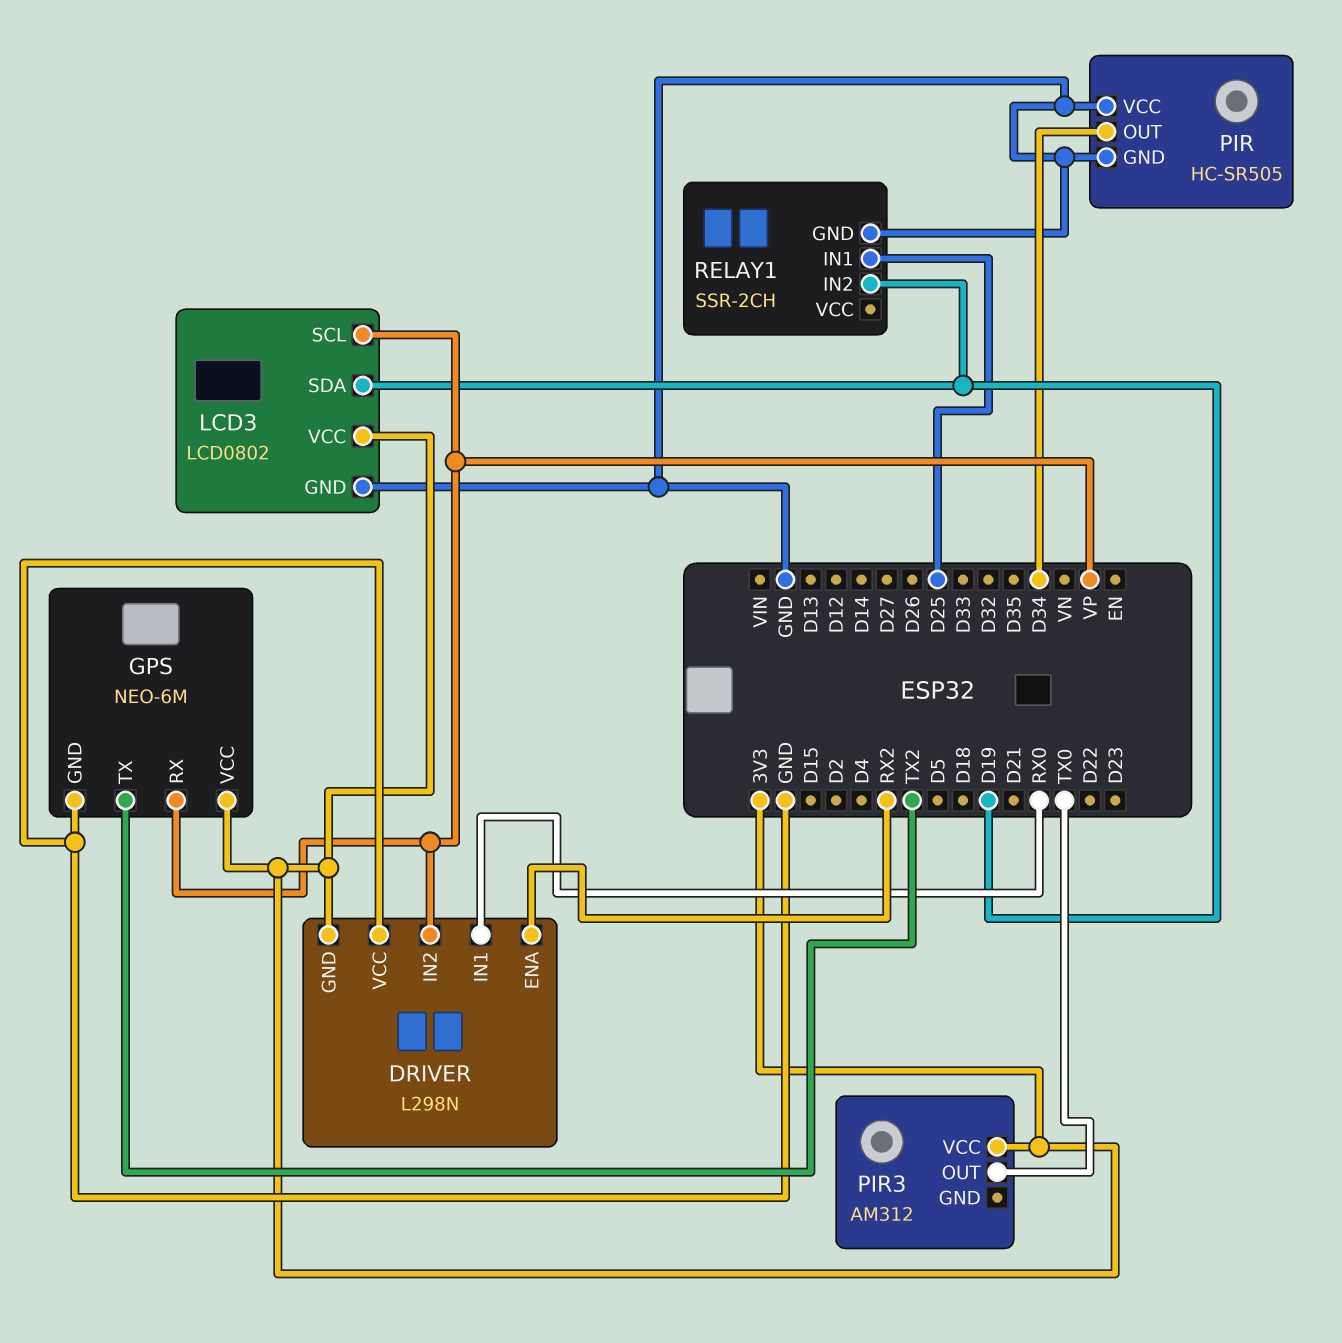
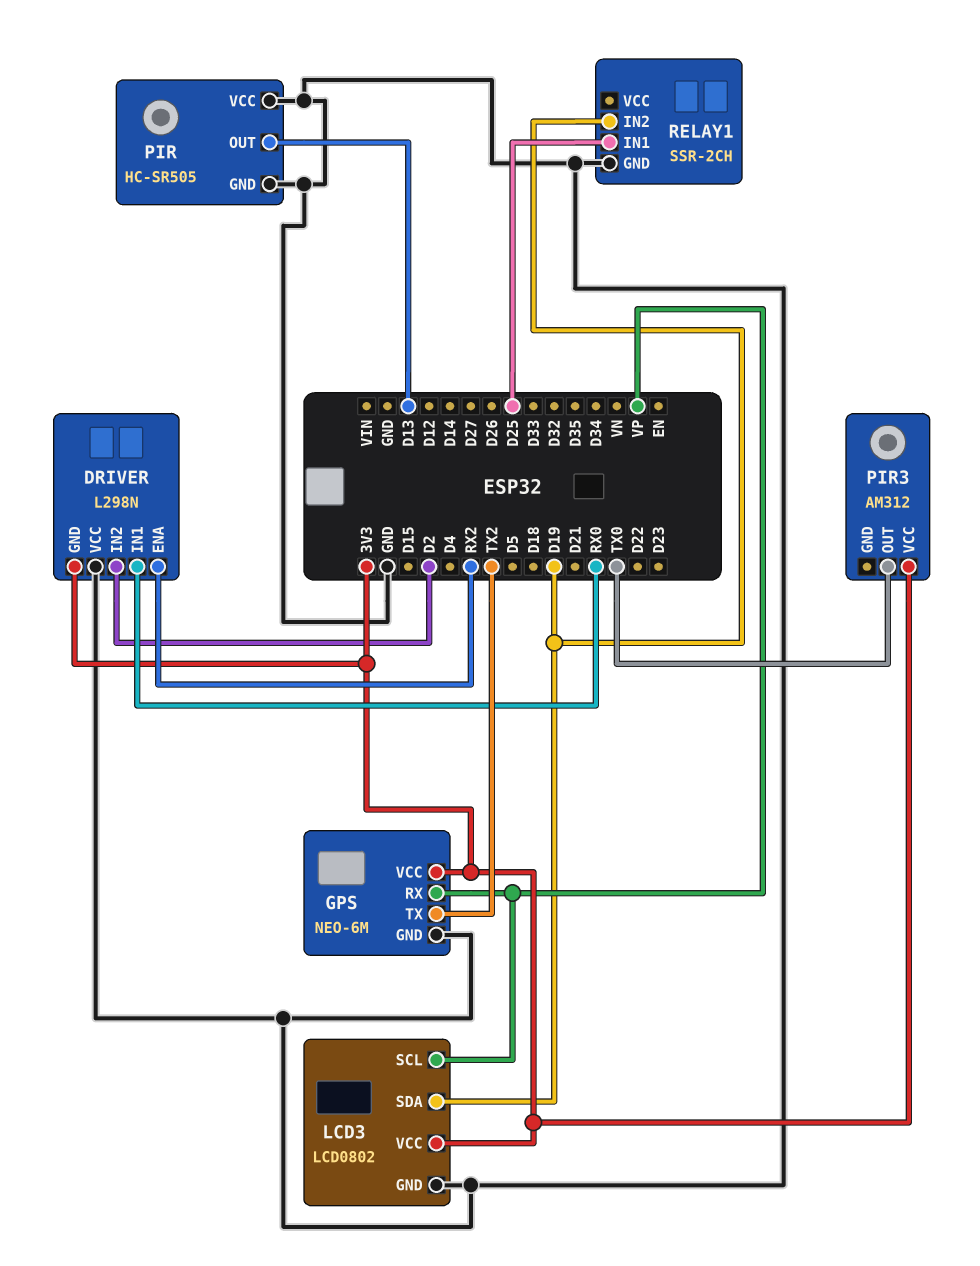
DRIVER pin IN2: VP -> D2
PIR pin OUT: D34 -> D13

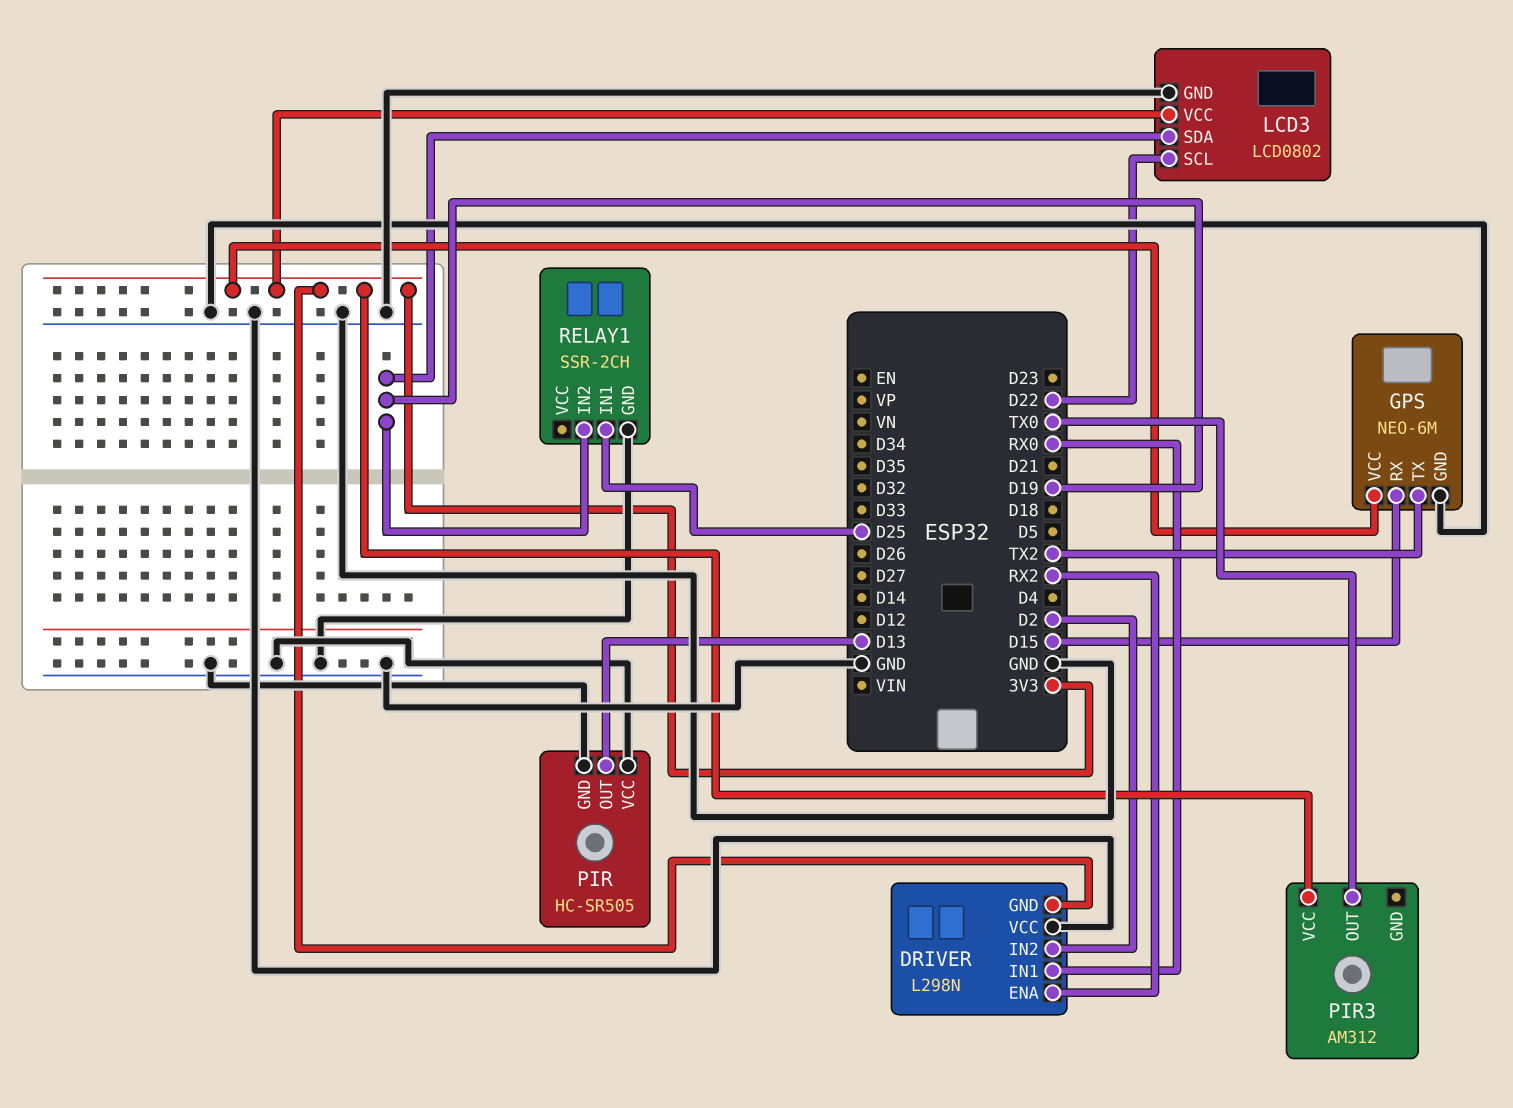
GPS pin RX: VP -> D15
LCD3 pin SCL: VP -> D22

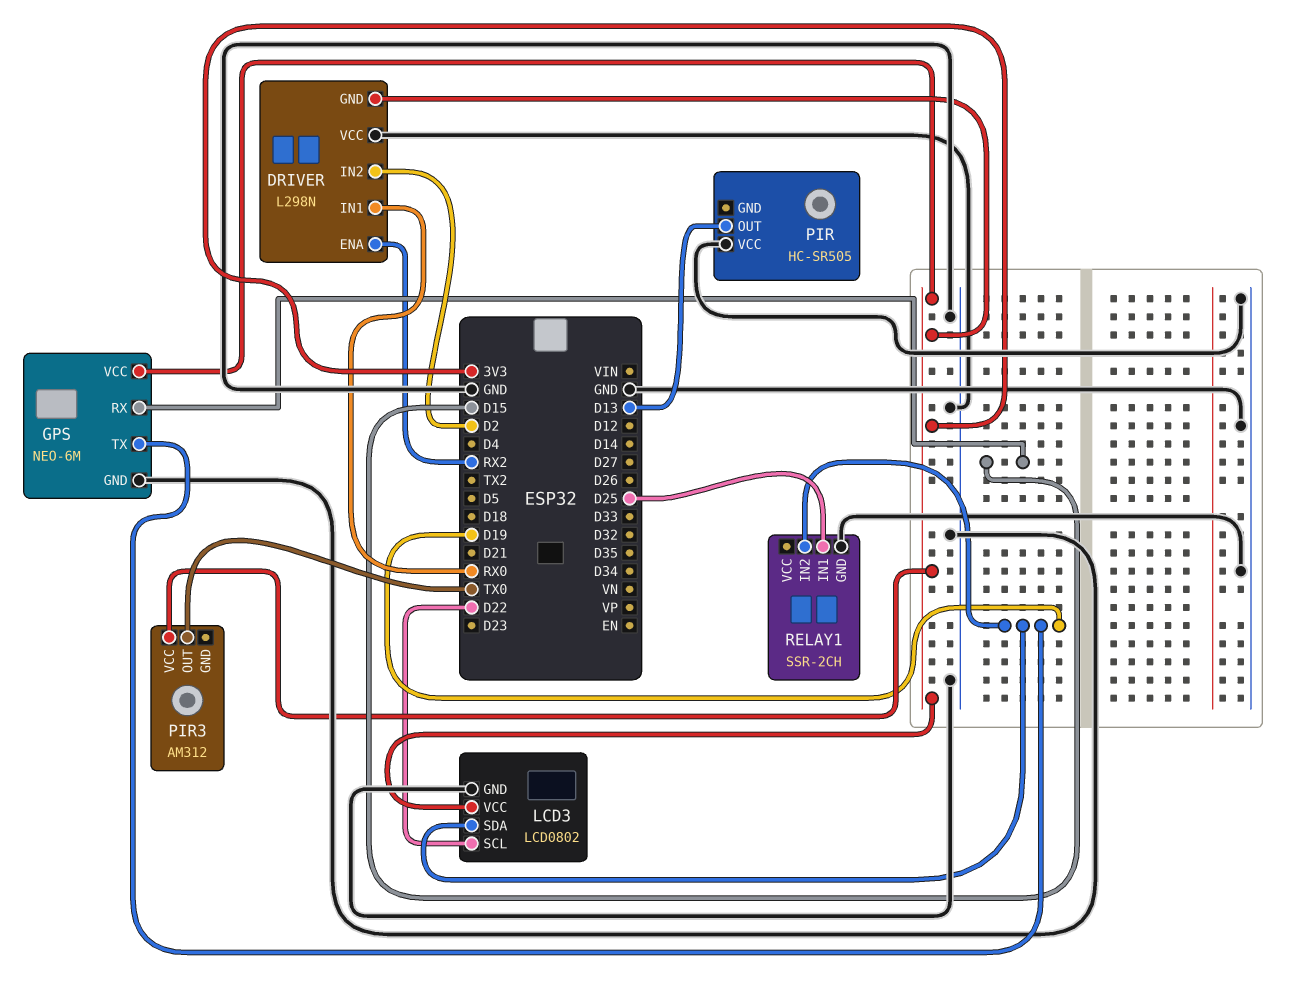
GPS pin TX: TX2 -> D19
PIR pin GND: GND -> none

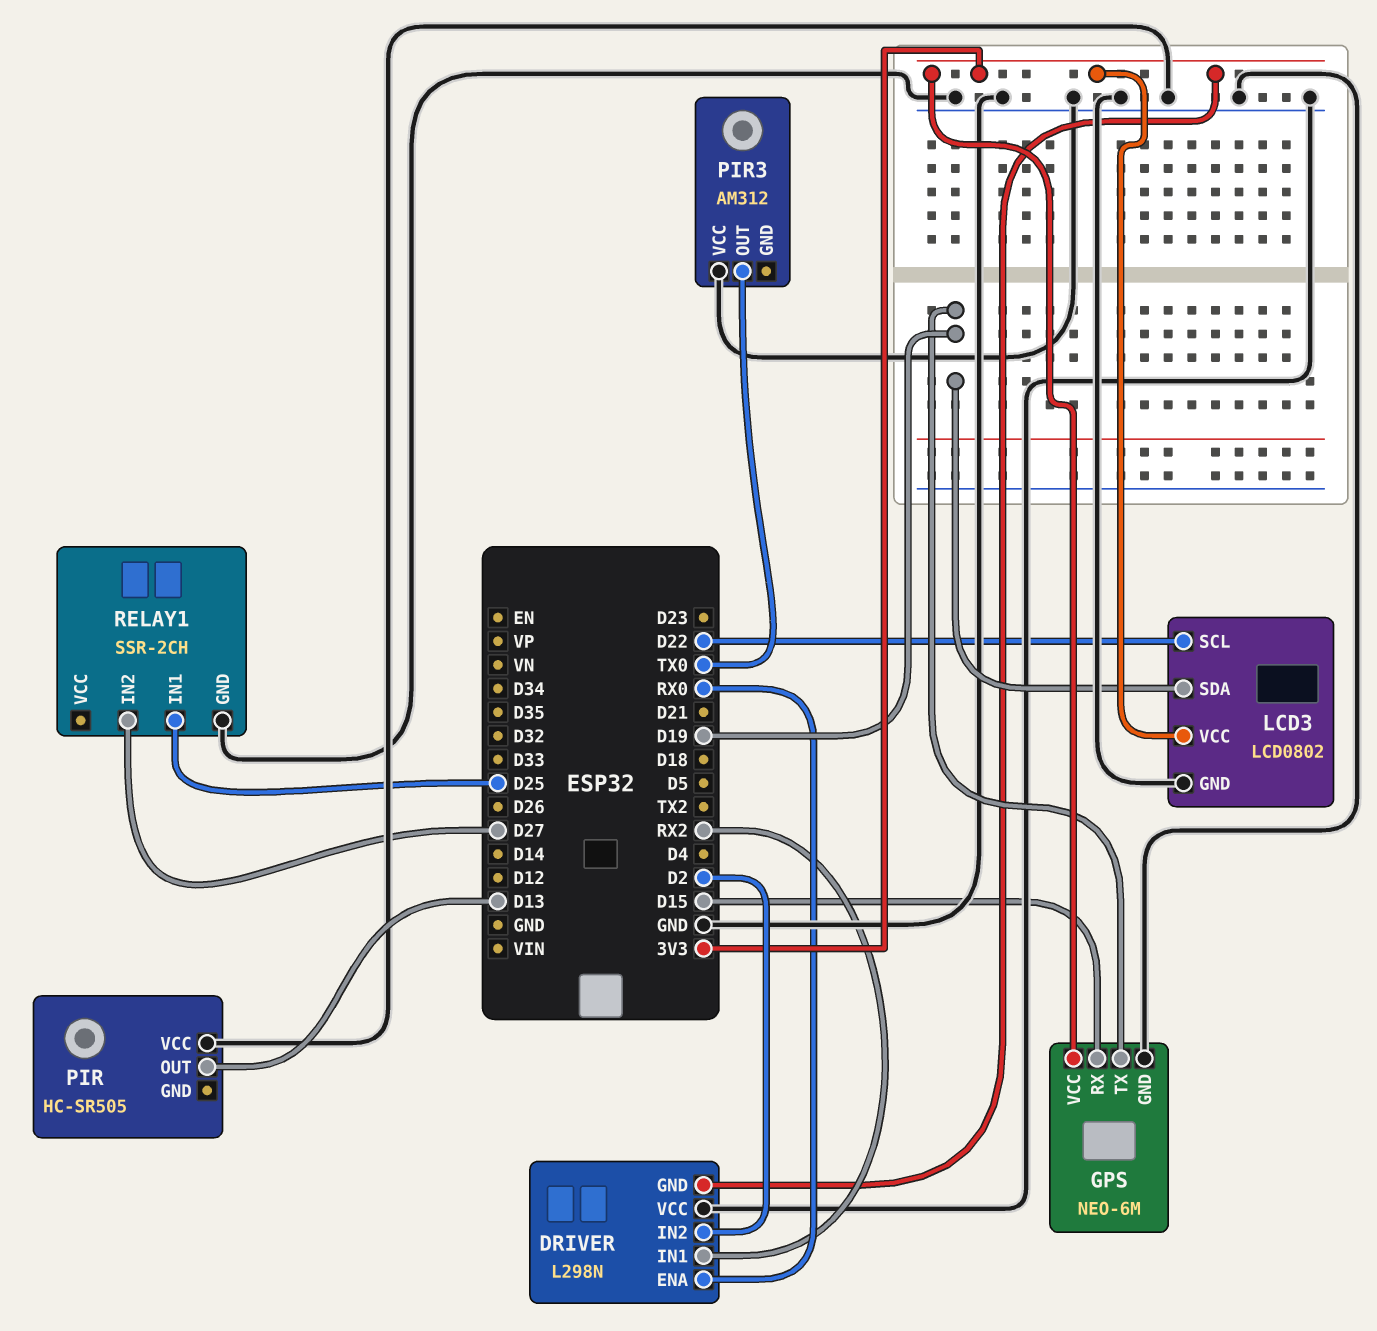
DRIVER pin ENA: RX2 -> RX0
DRIVER pin IN1: RX0 -> RX2
PIR3 pin VCC: 3V3 -> GND
RELAY1 pin IN2: D19 -> D27

